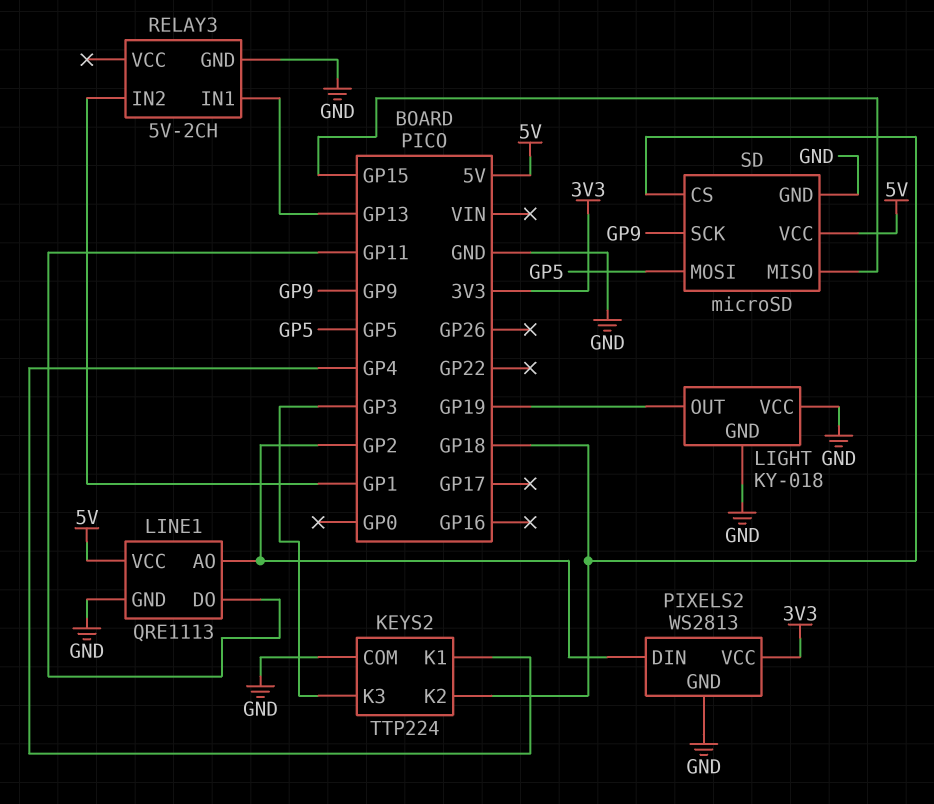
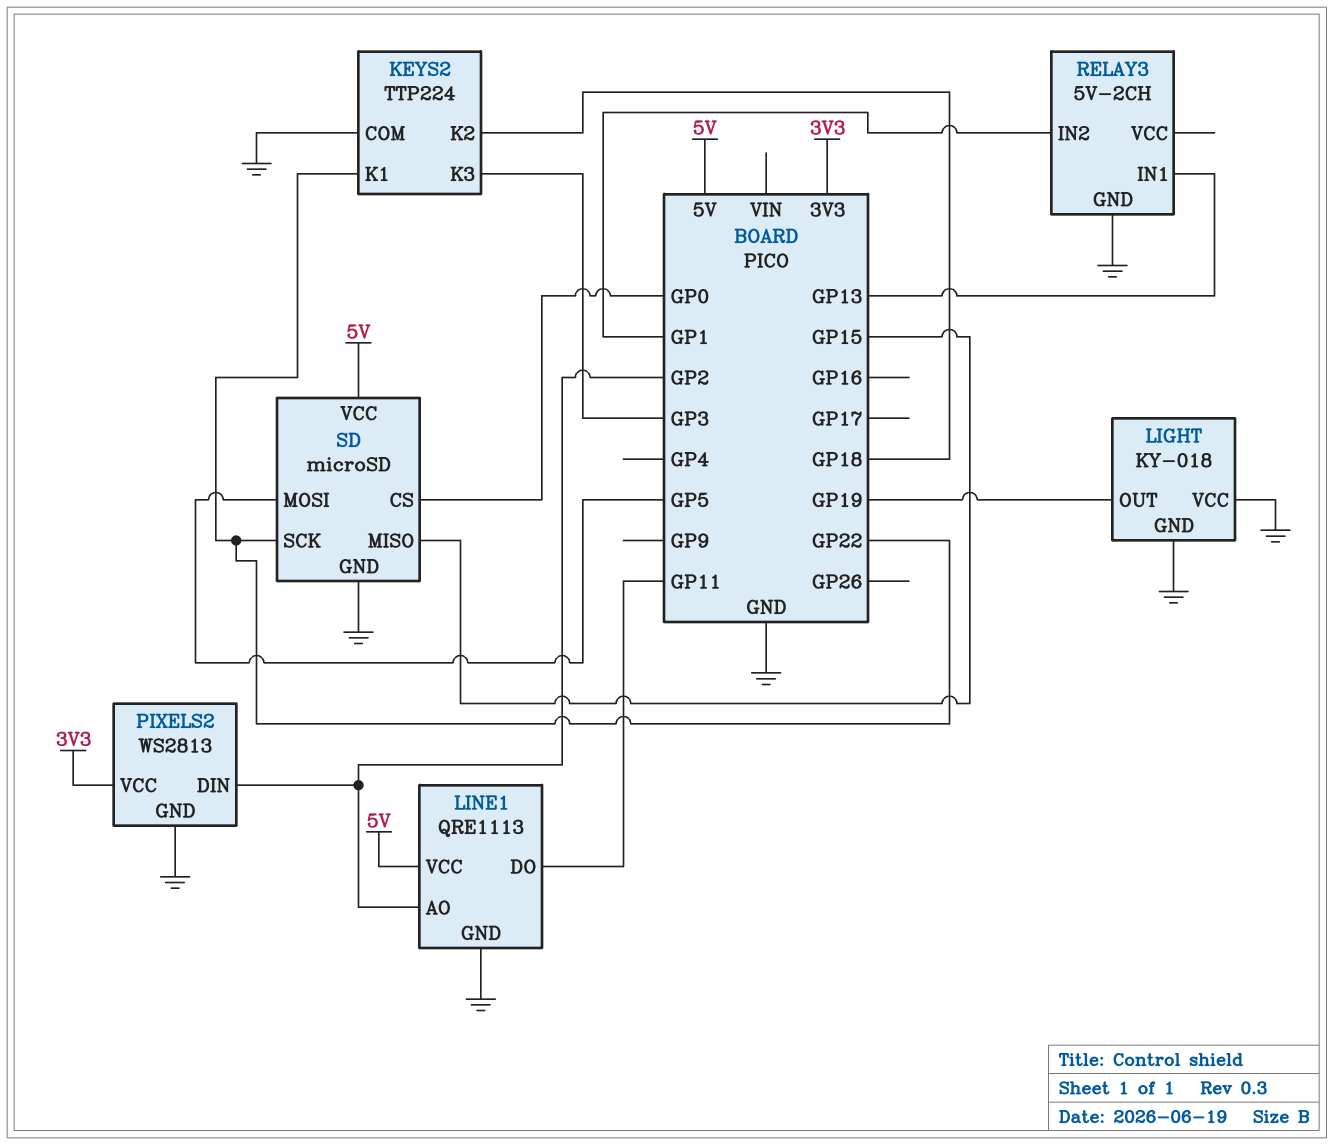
KEYS2 pin K1: GP4 -> GP22
SD pin CS: GP18 -> GP0
SD pin SCK: GP9 -> GP22

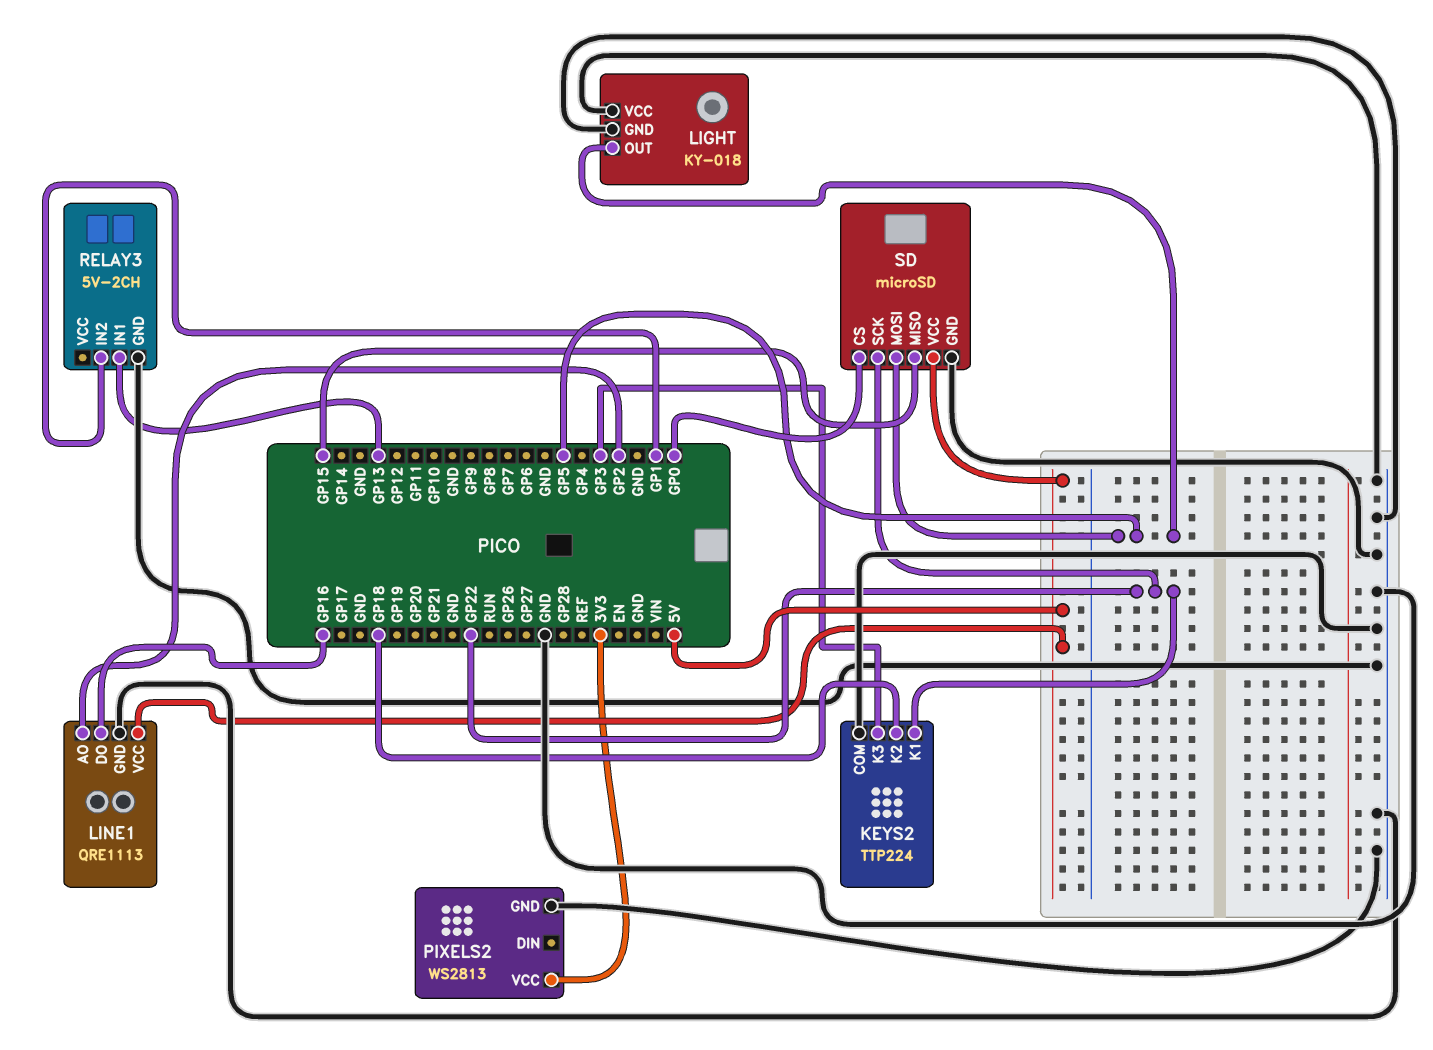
LIGHT pin OUT: GP19 -> GP5
LINE1 pin DO: GP11 -> GP16
PIXELS2 pin DIN: GP2 -> none

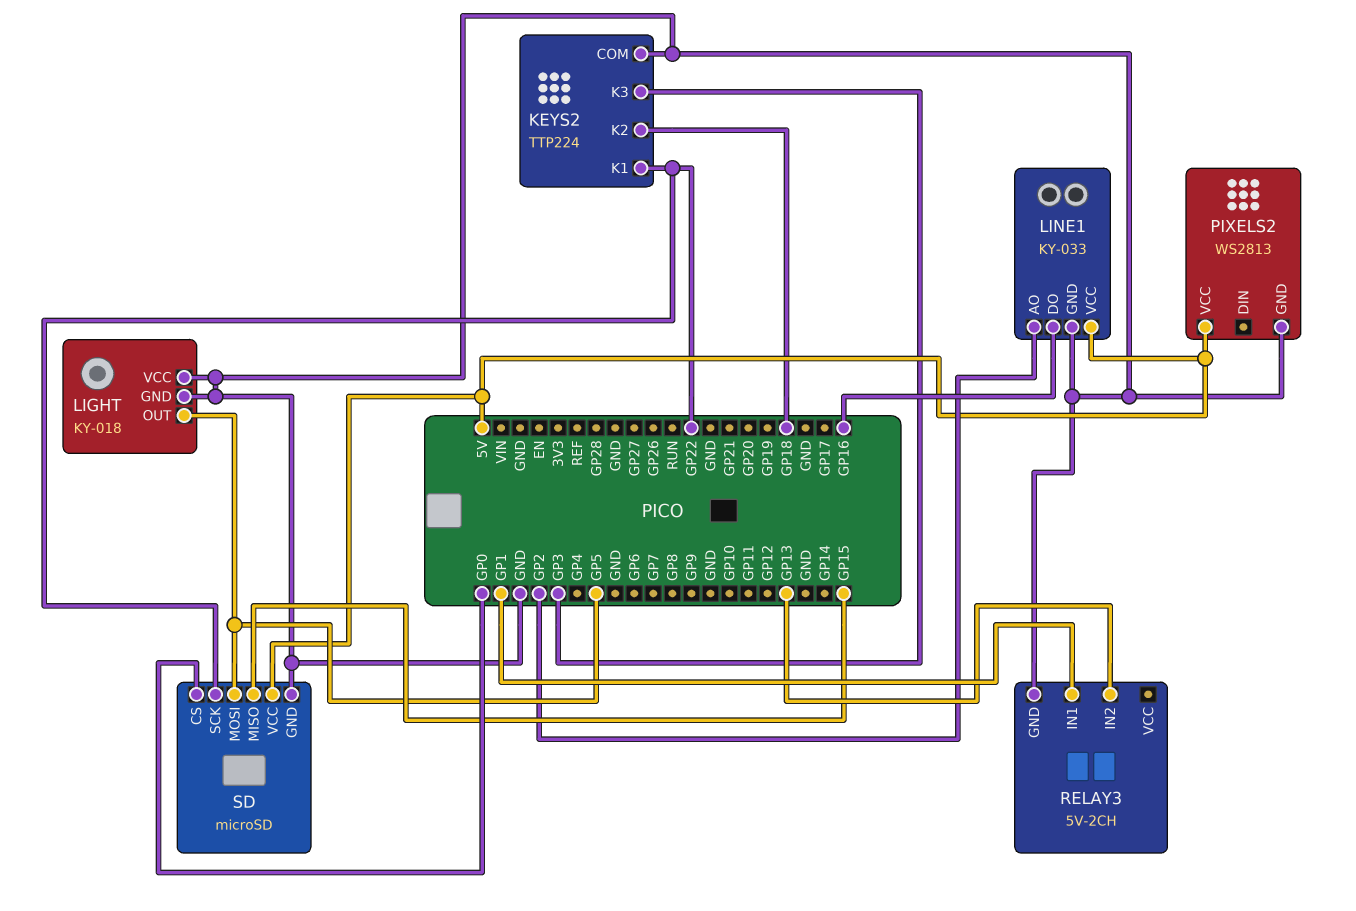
LINE1: QRE1113 -> KY-033
PIXELS2 pin VCC: 3V3 -> 5V
RELAY3 pin IN1: GP13 -> GP1
RELAY3 pin IN2: GP1 -> GP13

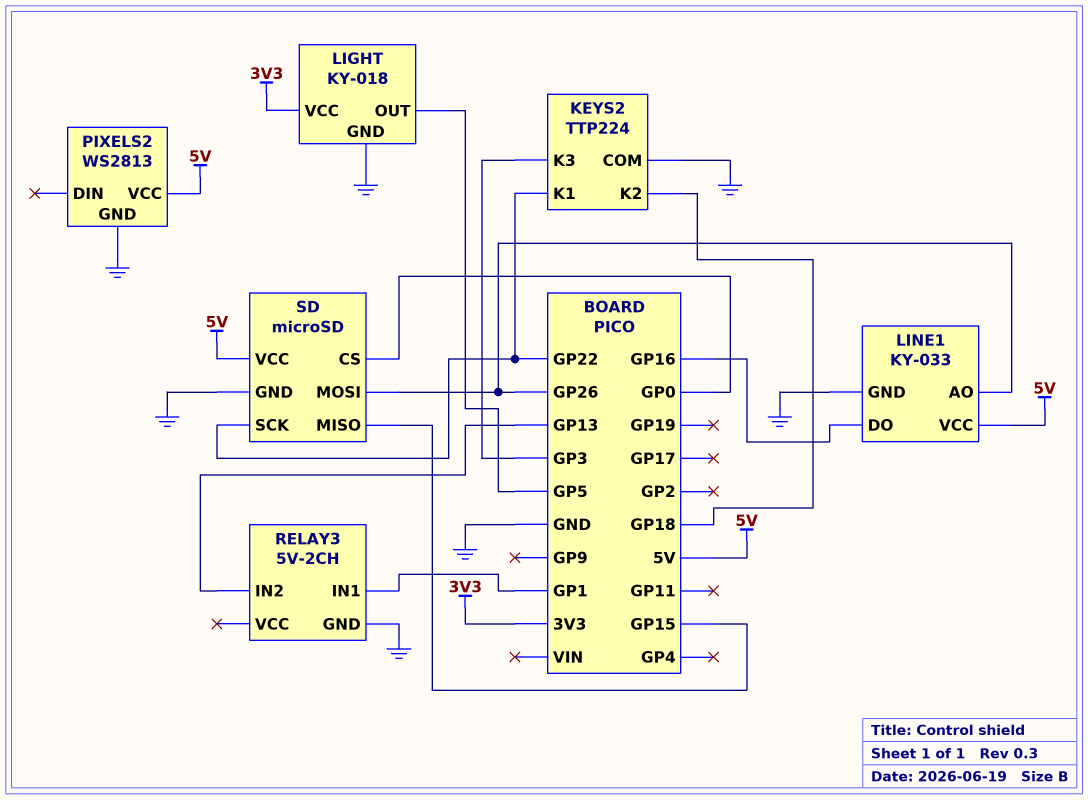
LIGHT pin VCC: GND -> 3V3
LINE1 pin AO: GP2 -> GP26
SD pin MOSI: GP5 -> GP26

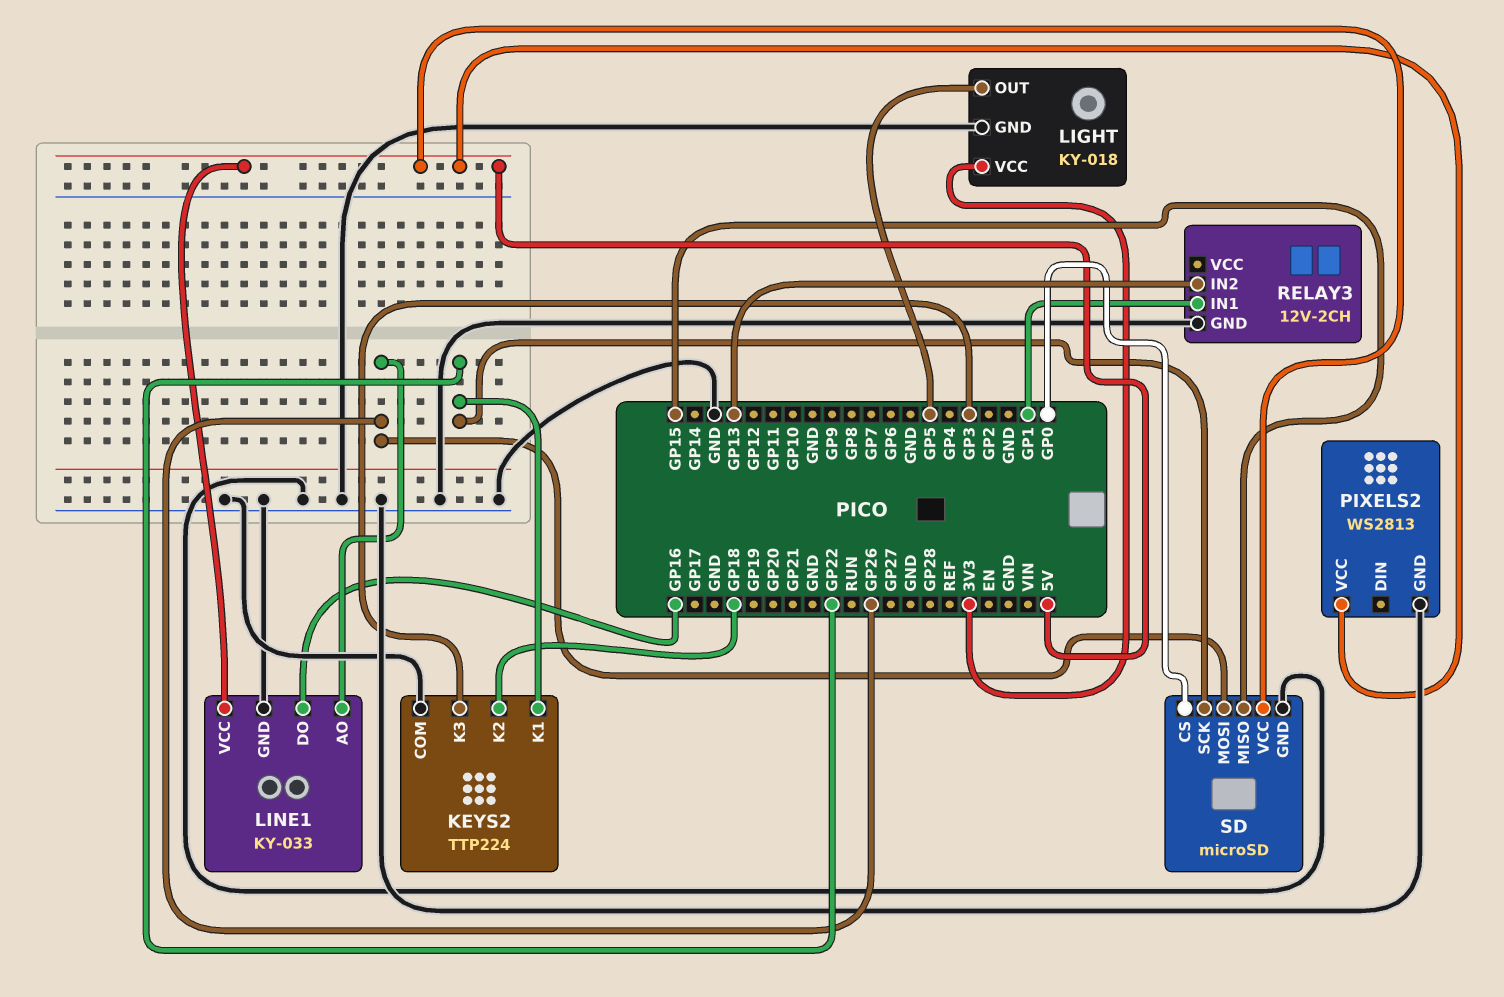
RELAY3: 5V-2CH -> 12V-2CH

